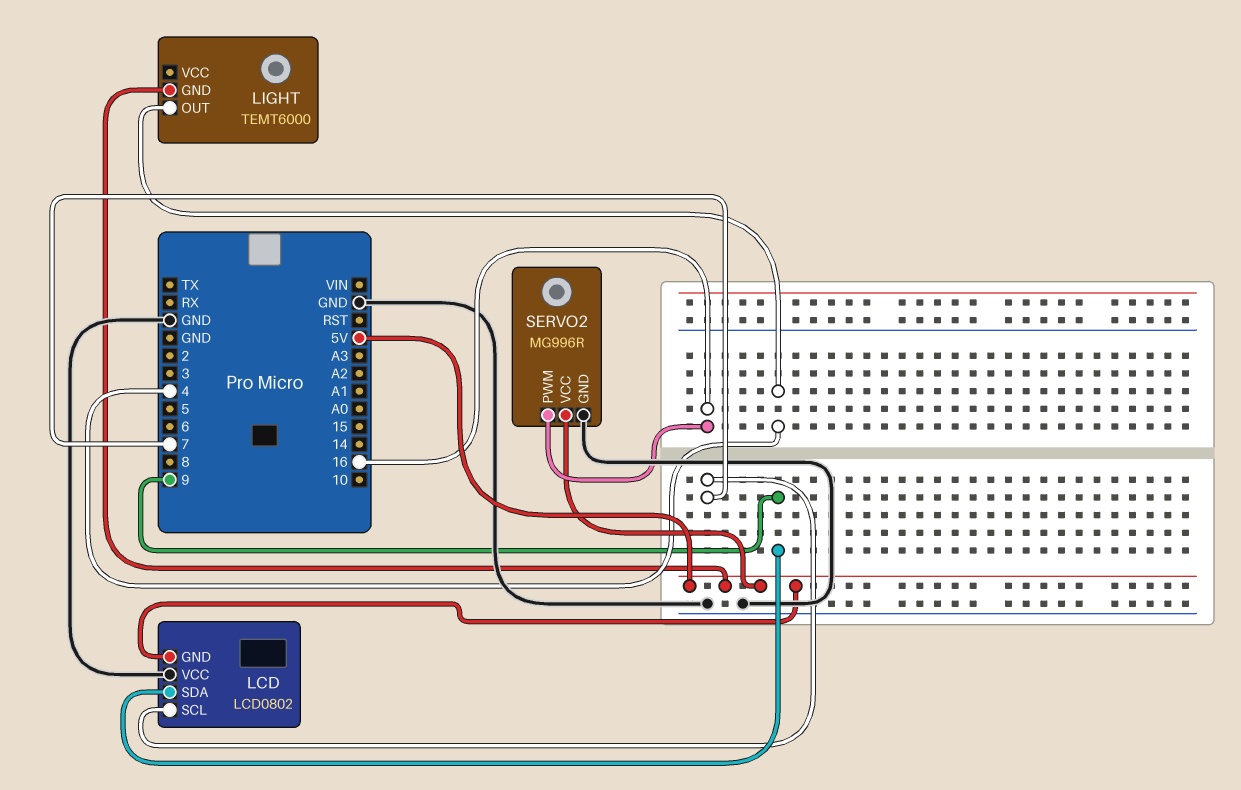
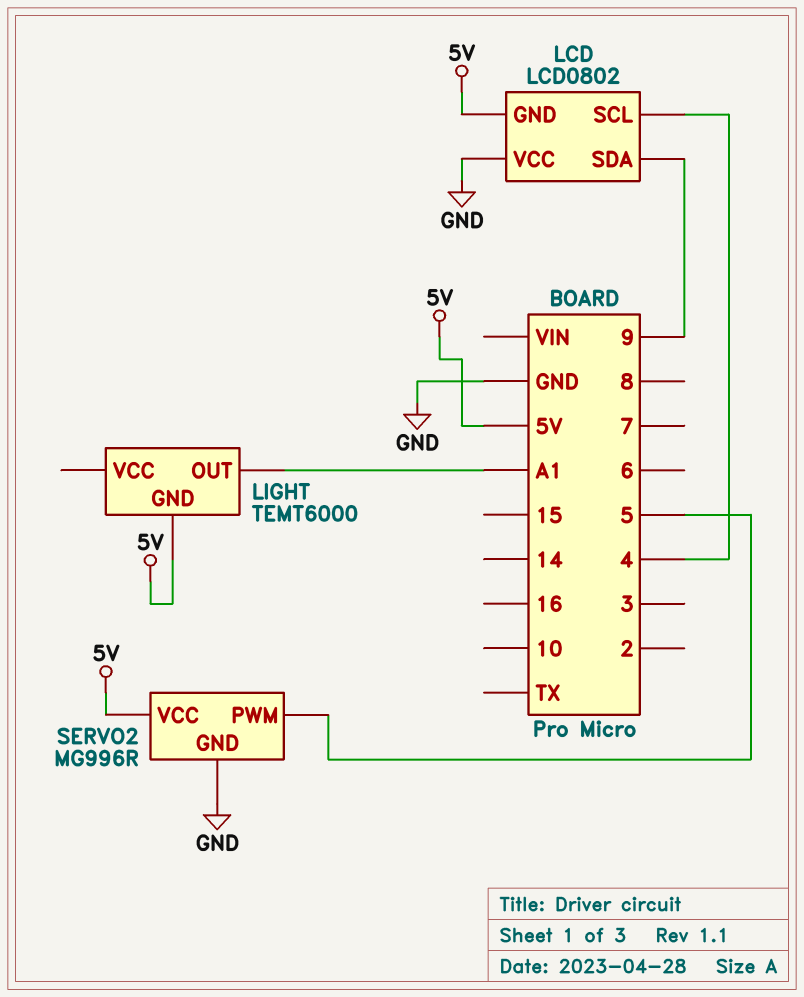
LCD pin SCL: 7 -> 4
LIGHT pin OUT: 4 -> A1
SERVO2 pin PWM: 16 -> 5

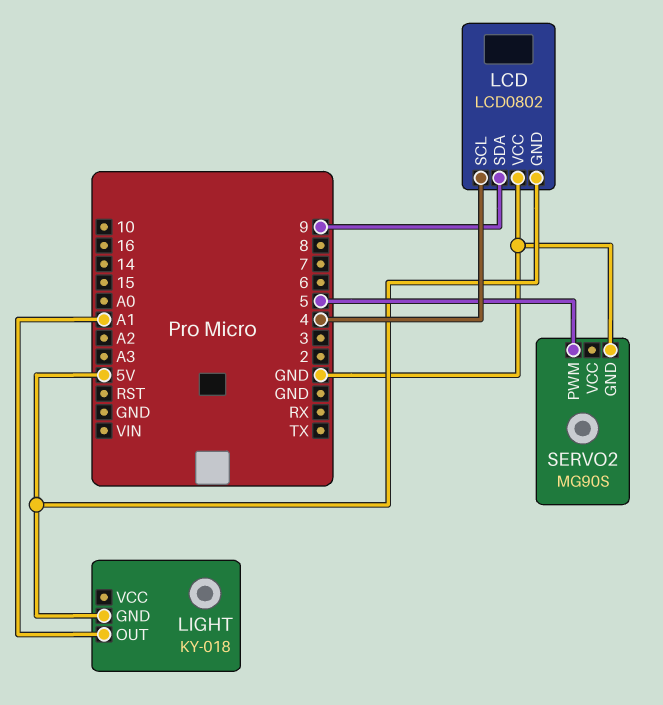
LIGHT: TEMT6000 -> KY-018
SERVO2: MG996R -> MG90S
SERVO2 pin VCC: 5V -> none

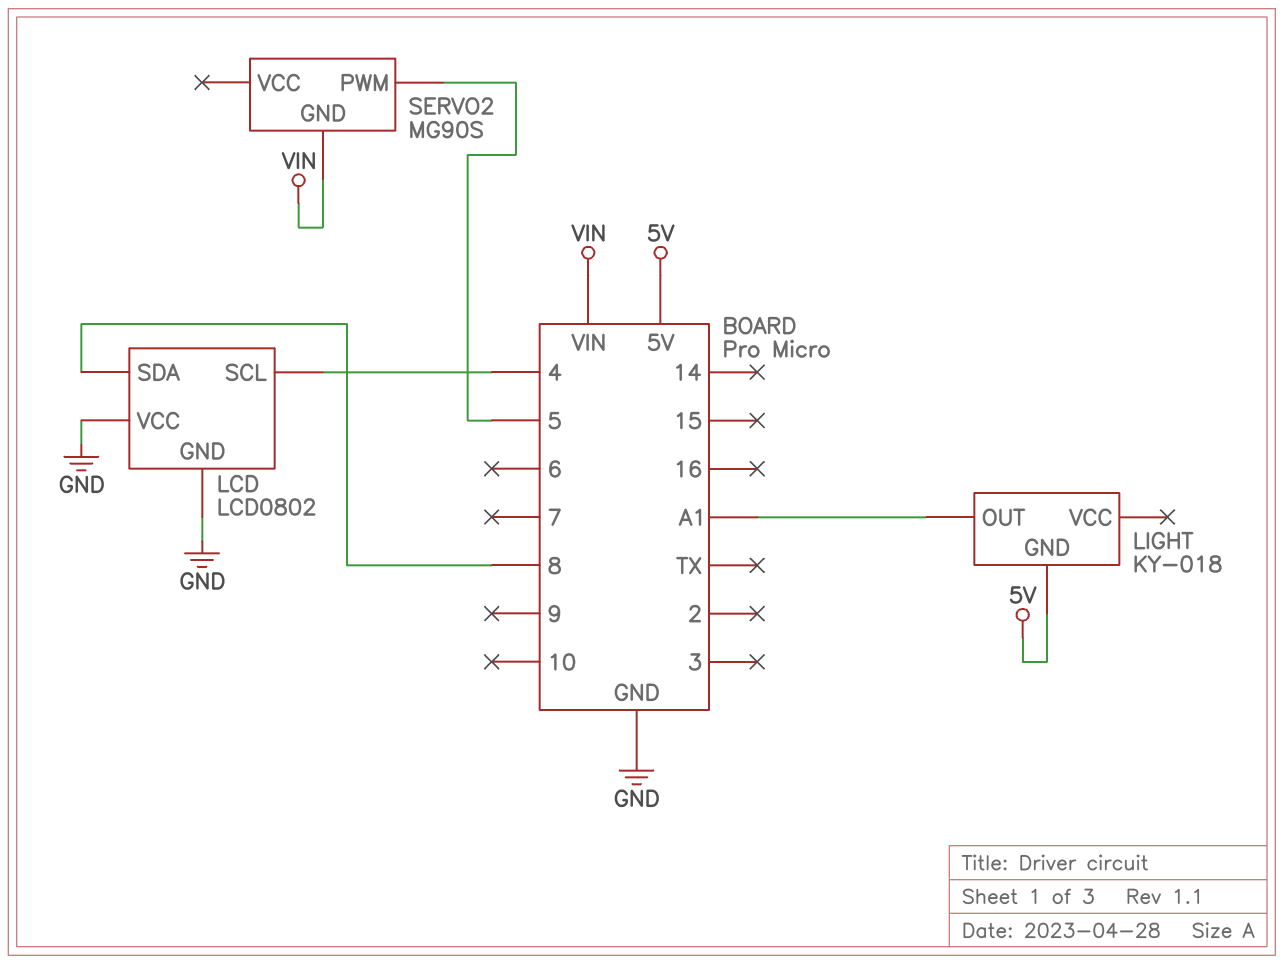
LCD pin GND: 5V -> GND
LCD pin SDA: 9 -> 8
SERVO2 pin GND: GND -> VIN

